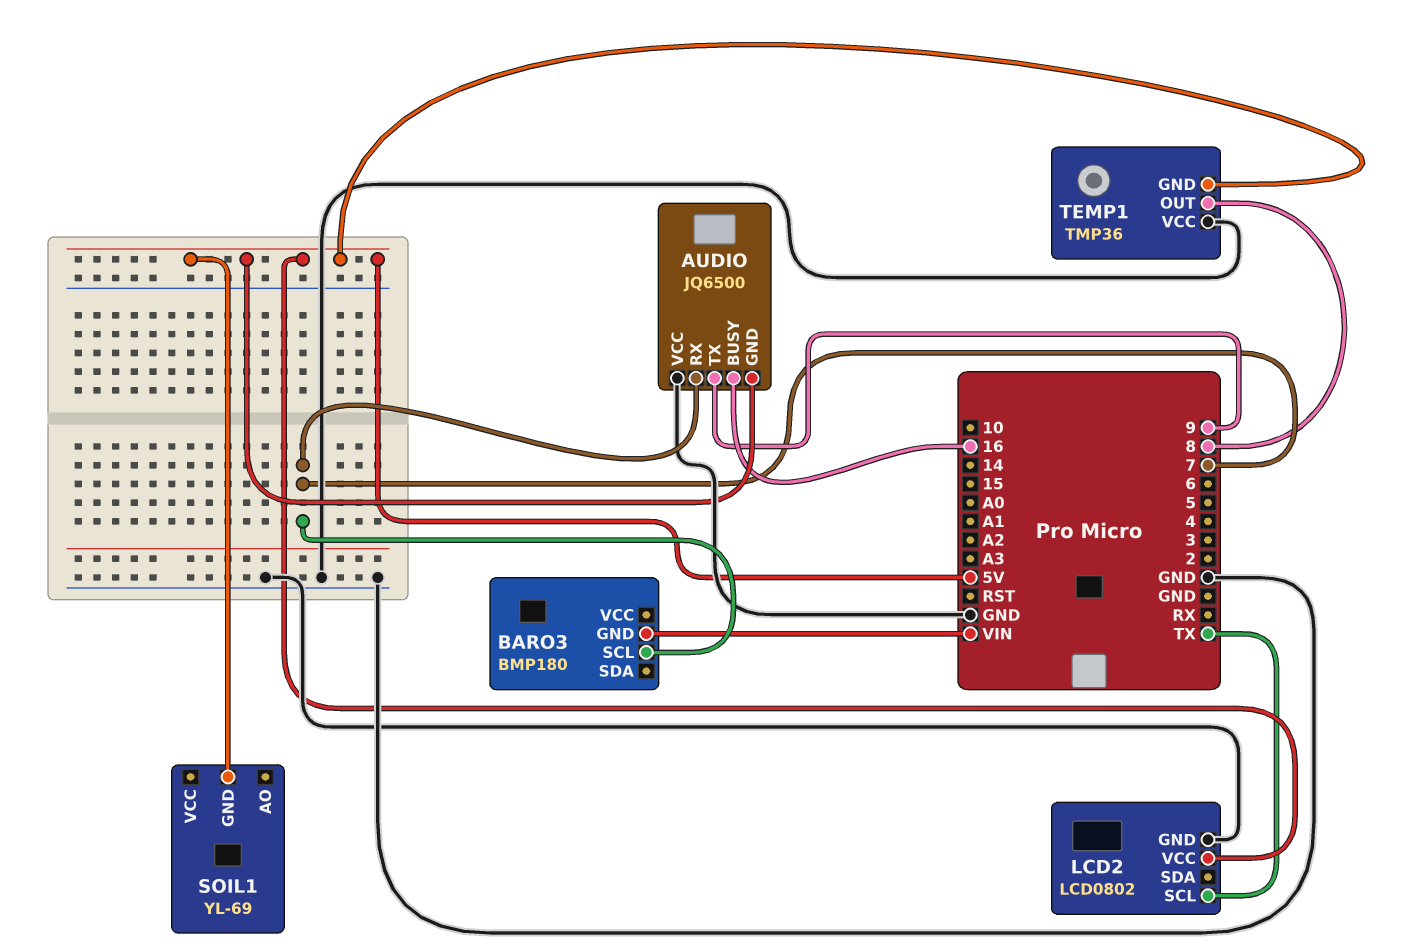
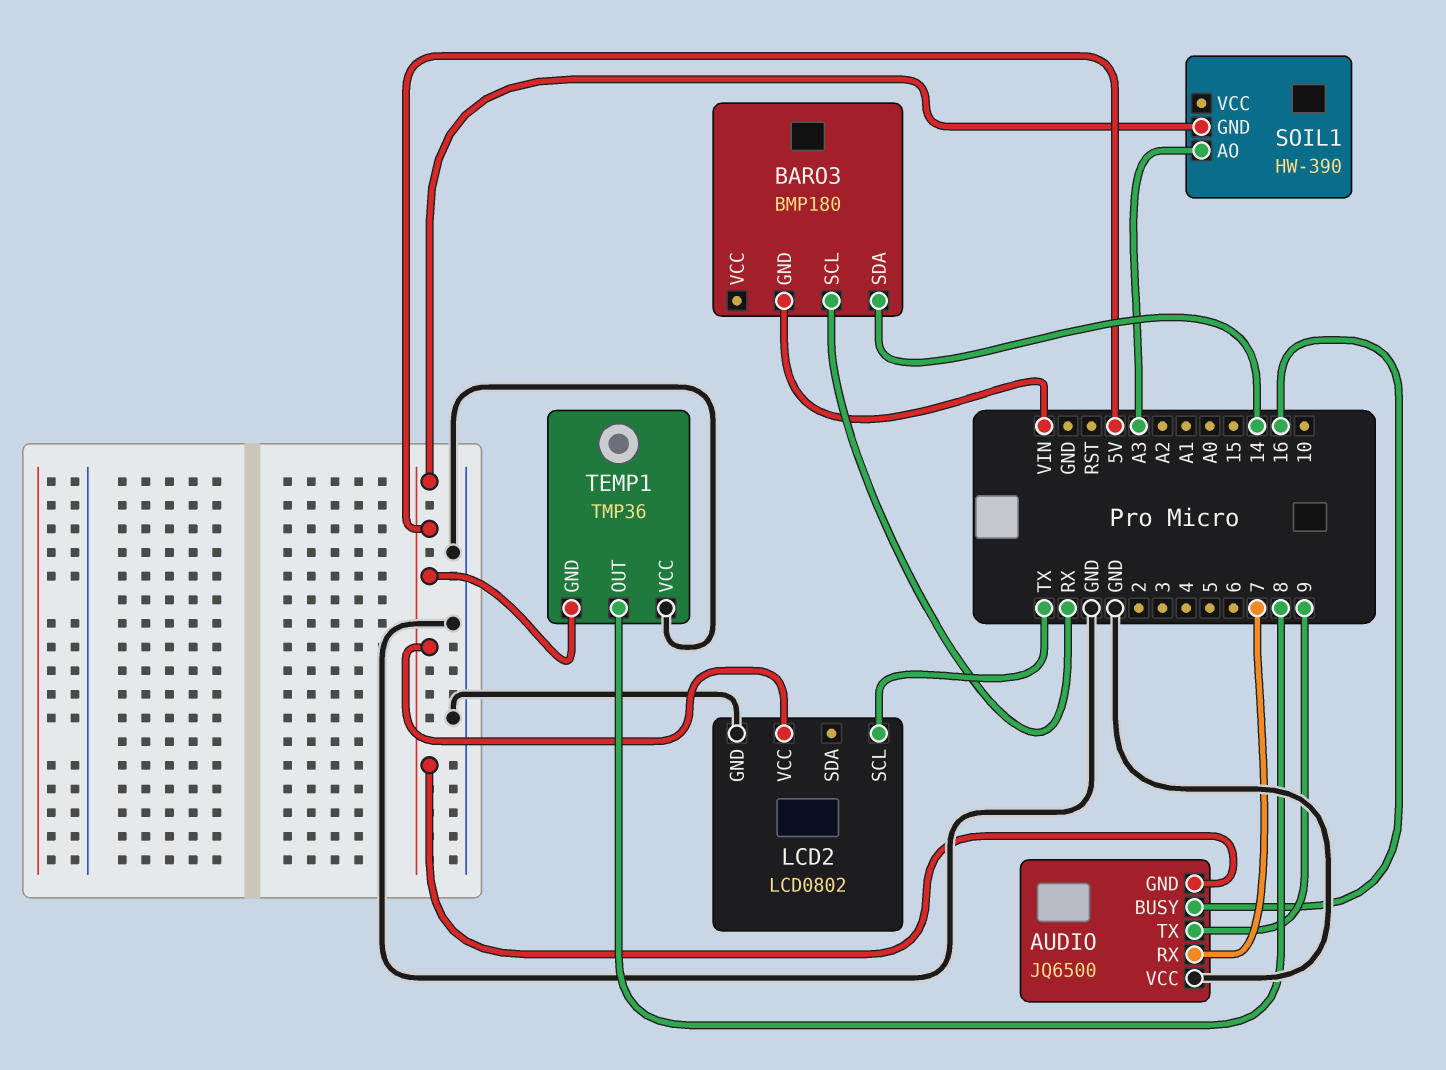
BARO3 pin SCL: 7 -> RX
BARO3 pin SDA: none -> 14
SOIL1: YL-69 -> HW-390
SOIL1 pin AO: none -> A3

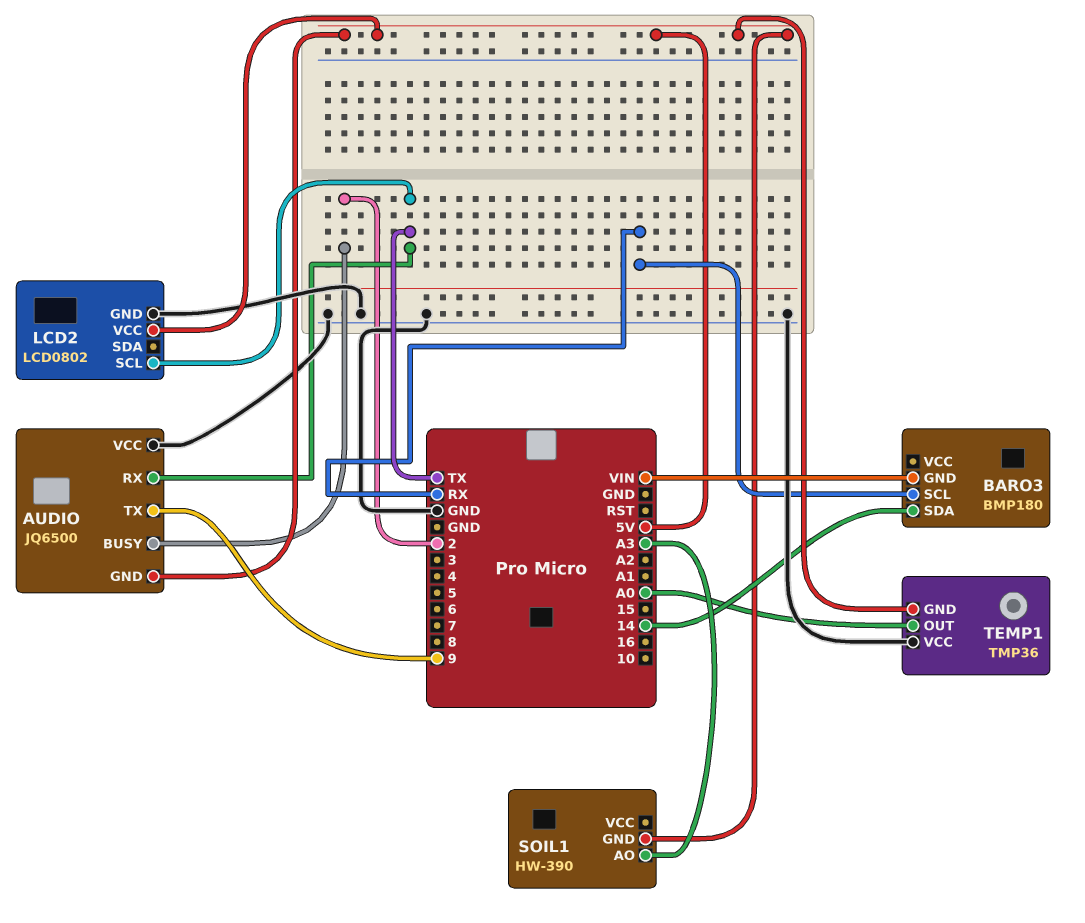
AUDIO pin BUSY: 16 -> 2
AUDIO pin RX: 7 -> TX
TEMP1 pin OUT: 8 -> A0

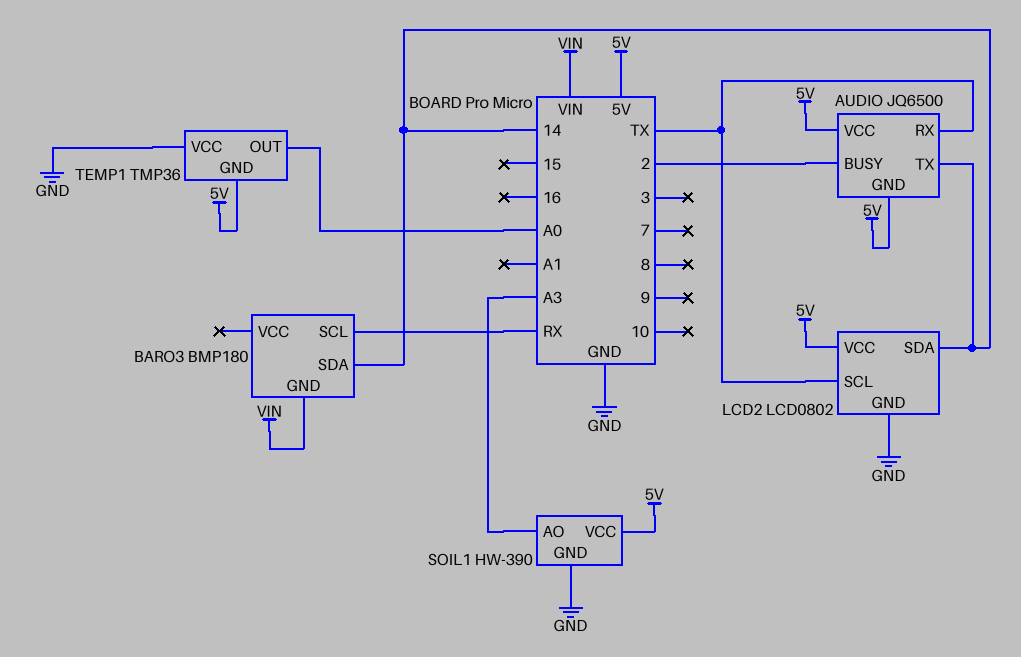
AUDIO pin TX: 9 -> 14
AUDIO pin VCC: GND -> 5V
LCD2 pin SDA: none -> 14
SOIL1 pin GND: 5V -> GND
SOIL1 pin VCC: none -> 5V

